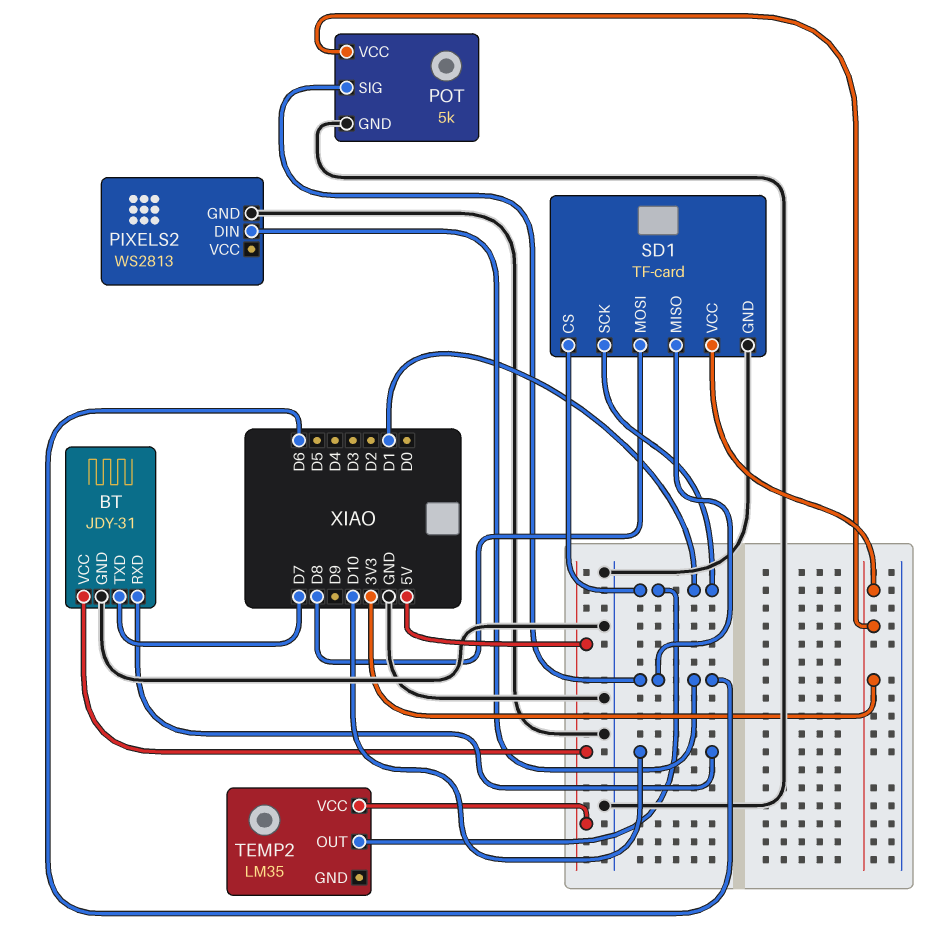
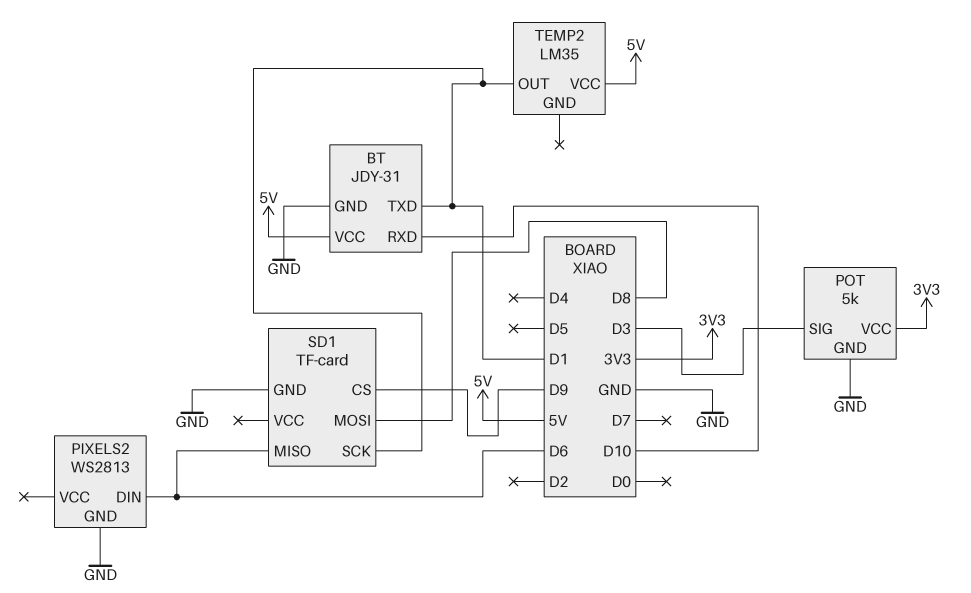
BT pin TXD: D7 -> D1
POT pin SIG: D6 -> D3
SD1 pin CS: D1 -> D9
SD1 pin VCC: 3V3 -> none

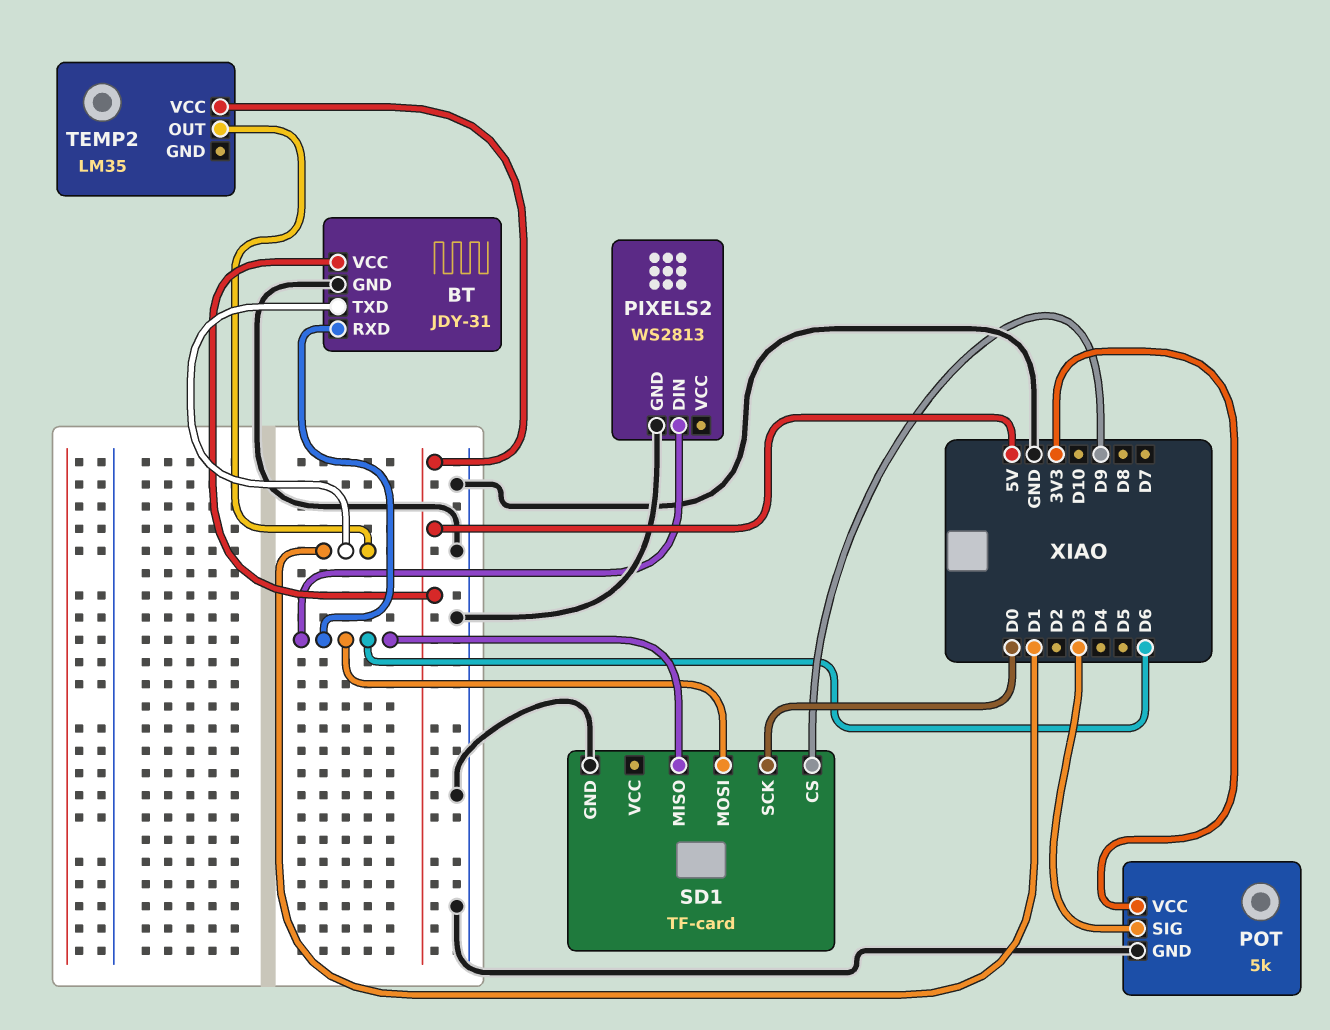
BT pin RXD: D10 -> D6
SD1 pin MOSI: D8 -> D6
SD1 pin SCK: D1 -> D0

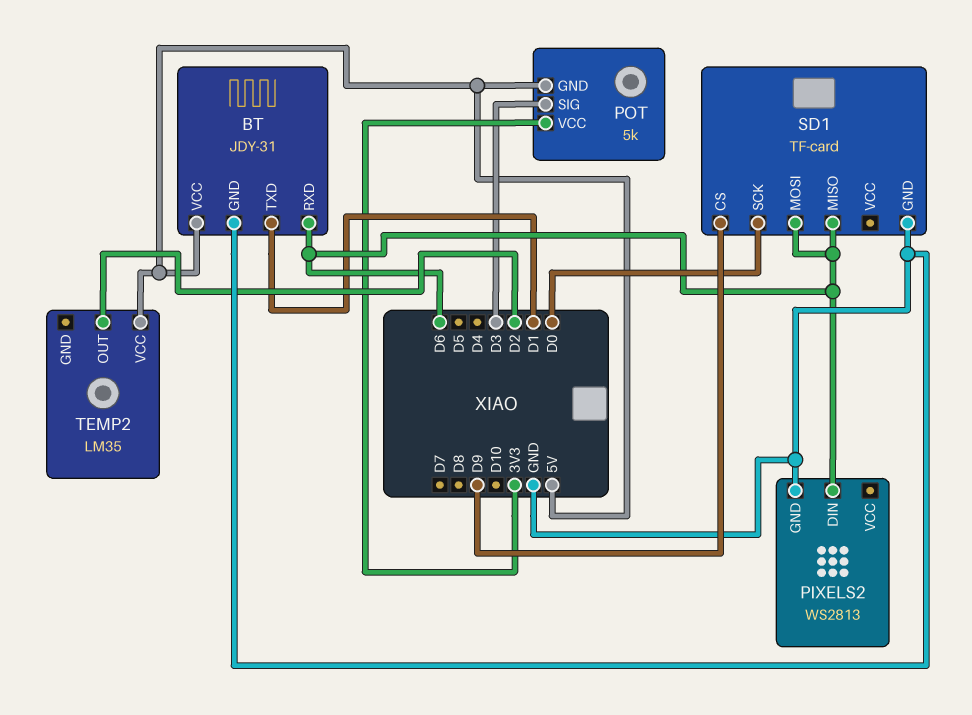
POT pin GND: GND -> 5V
TEMP2 pin OUT: D1 -> D2

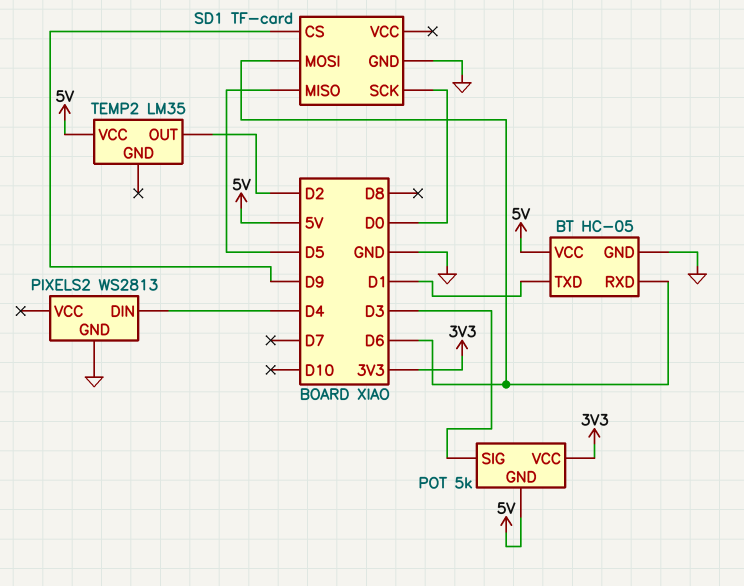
BT: JDY-31 -> HC-05
PIXELS2 pin DIN: D6 -> D4
SD1 pin MISO: D6 -> D5

